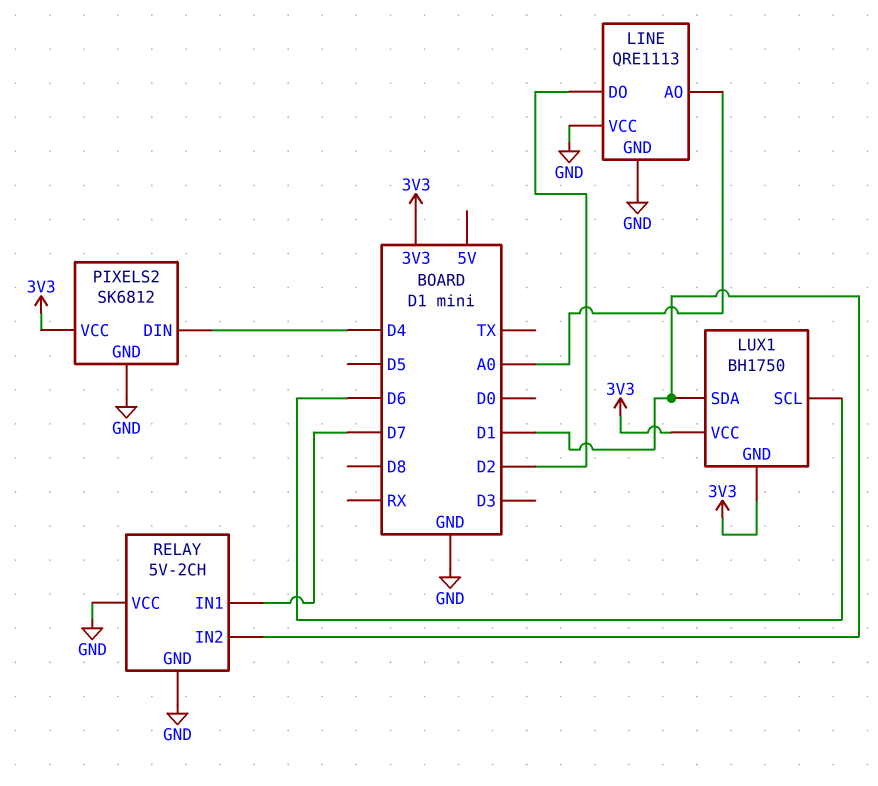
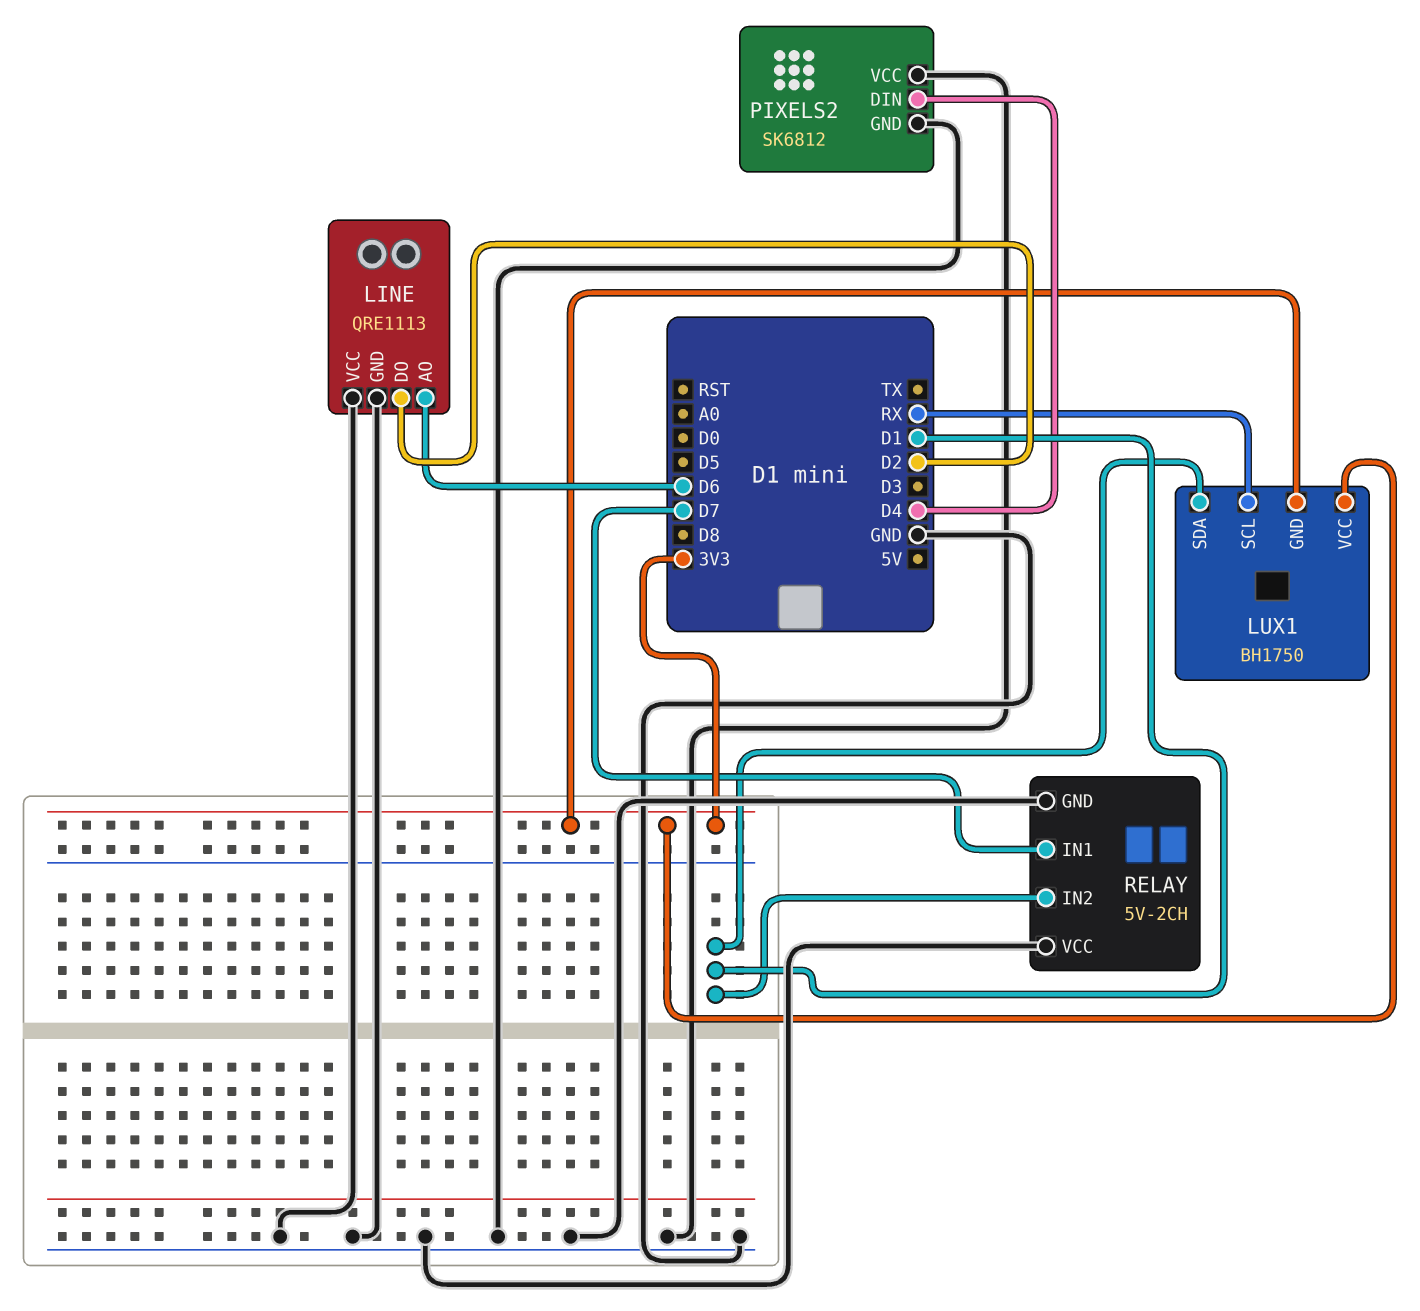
LINE pin AO: A0 -> D6
LUX1 pin SCL: D6 -> RX
PIXELS2 pin VCC: 3V3 -> GND

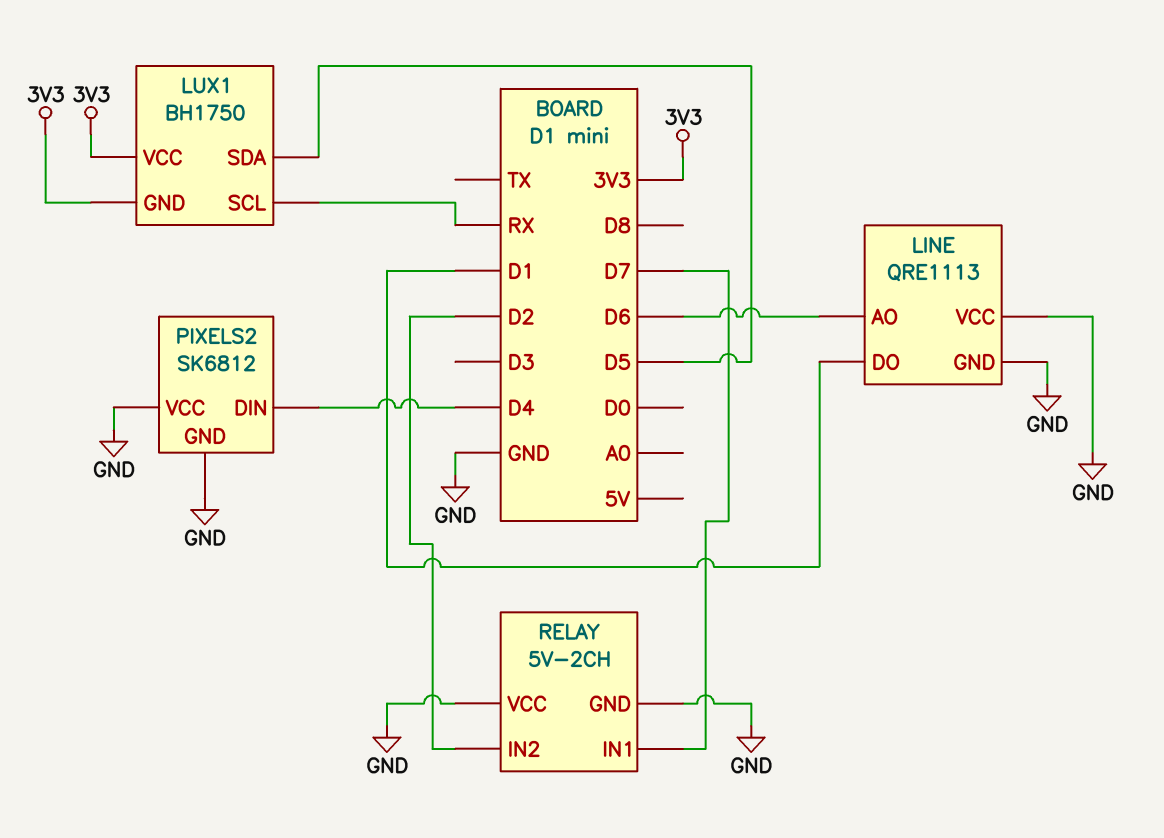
LINE pin DO: D2 -> D1
LUX1 pin SDA: D1 -> D5
RELAY pin IN2: D1 -> D2

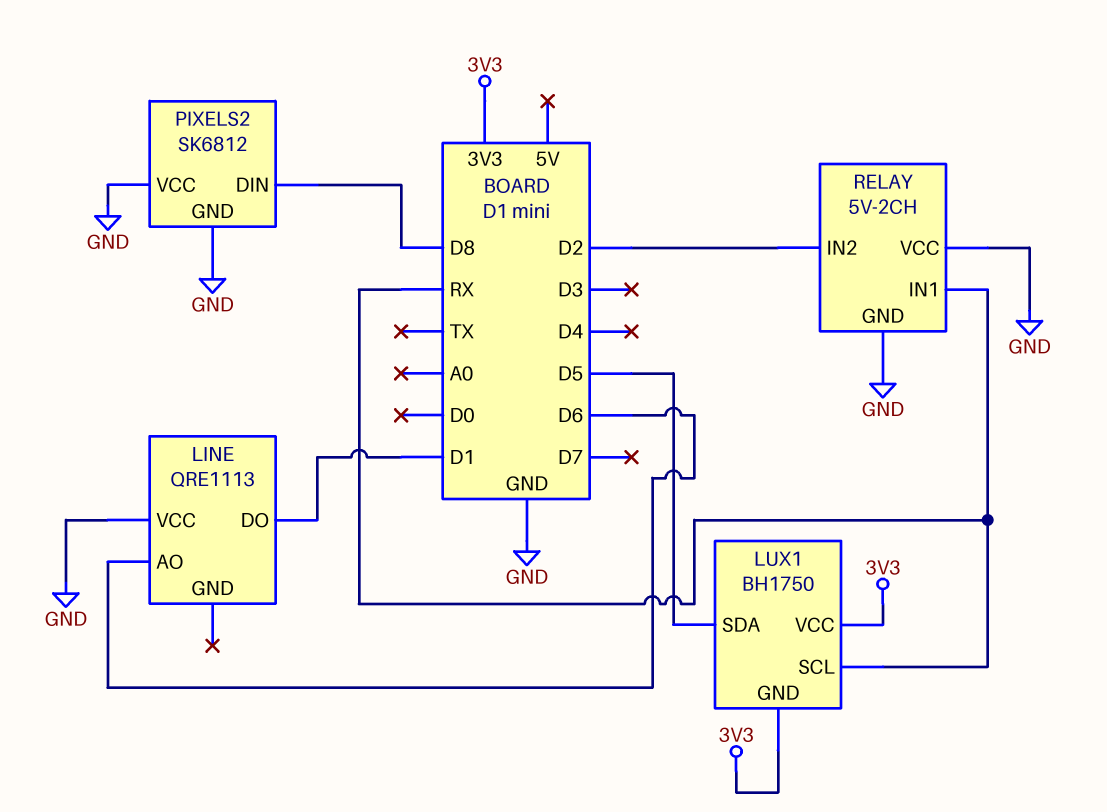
LINE pin GND: GND -> none
PIXELS2 pin DIN: D4 -> D8
RELAY pin IN1: D7 -> RX

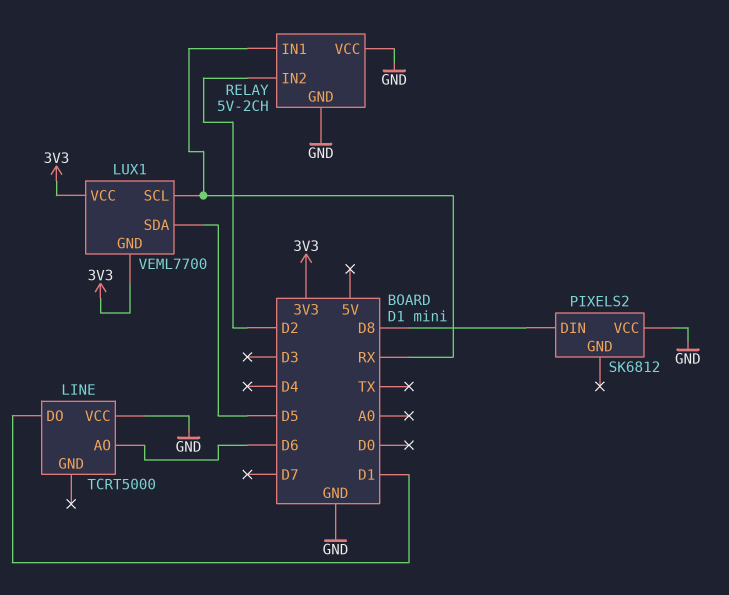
LINE: QRE1113 -> TCRT5000
LUX1: BH1750 -> VEML7700
PIXELS2 pin GND: GND -> none

